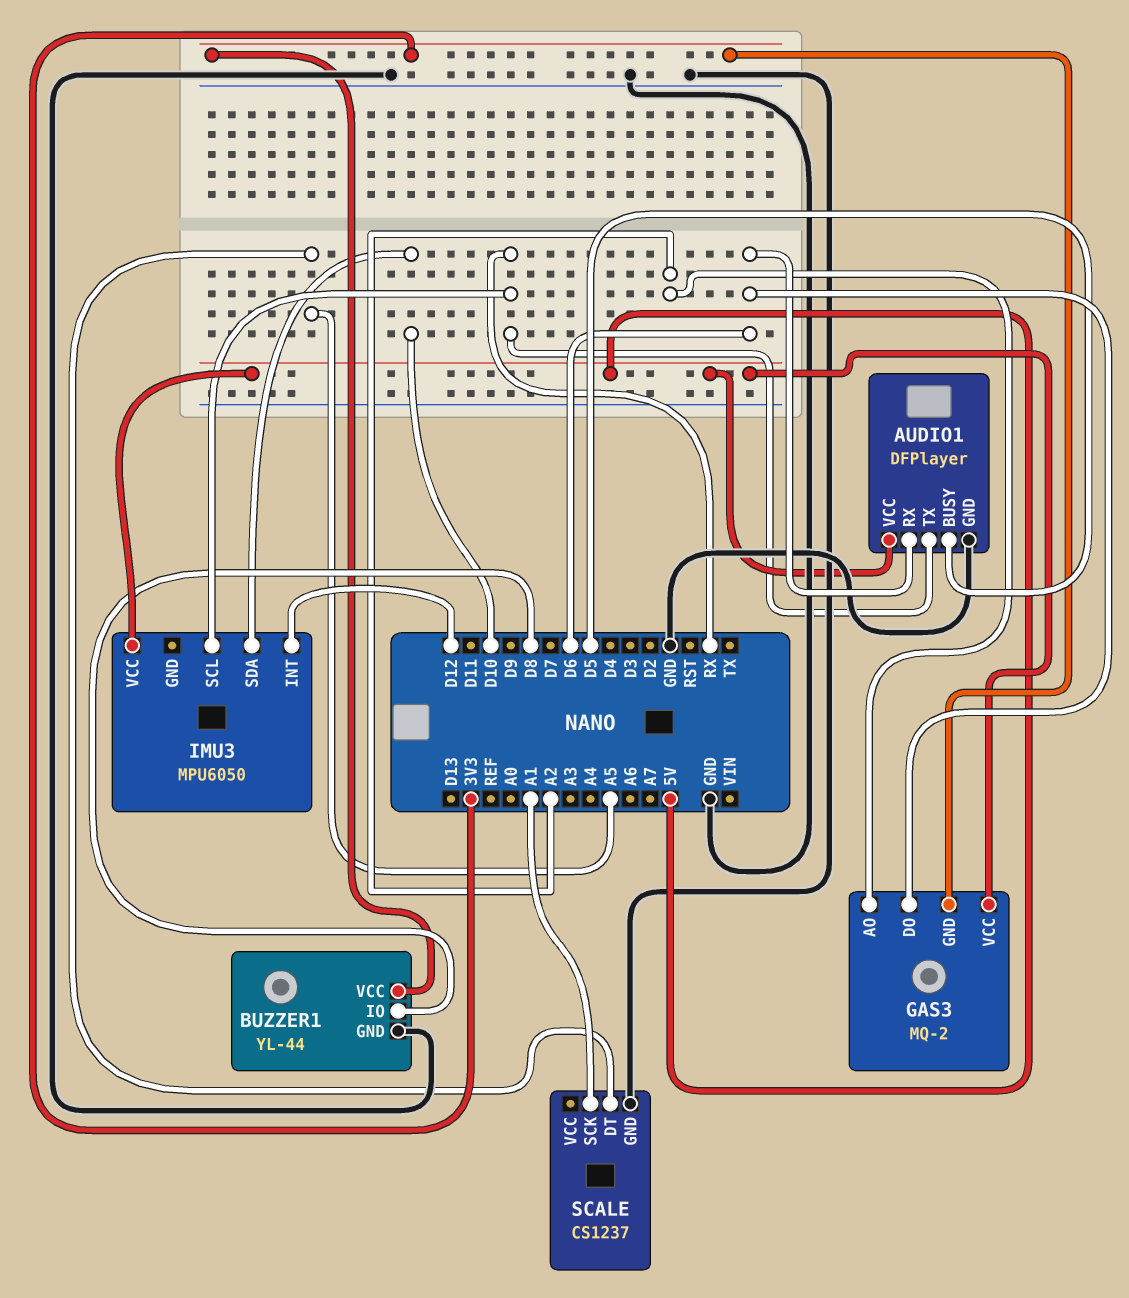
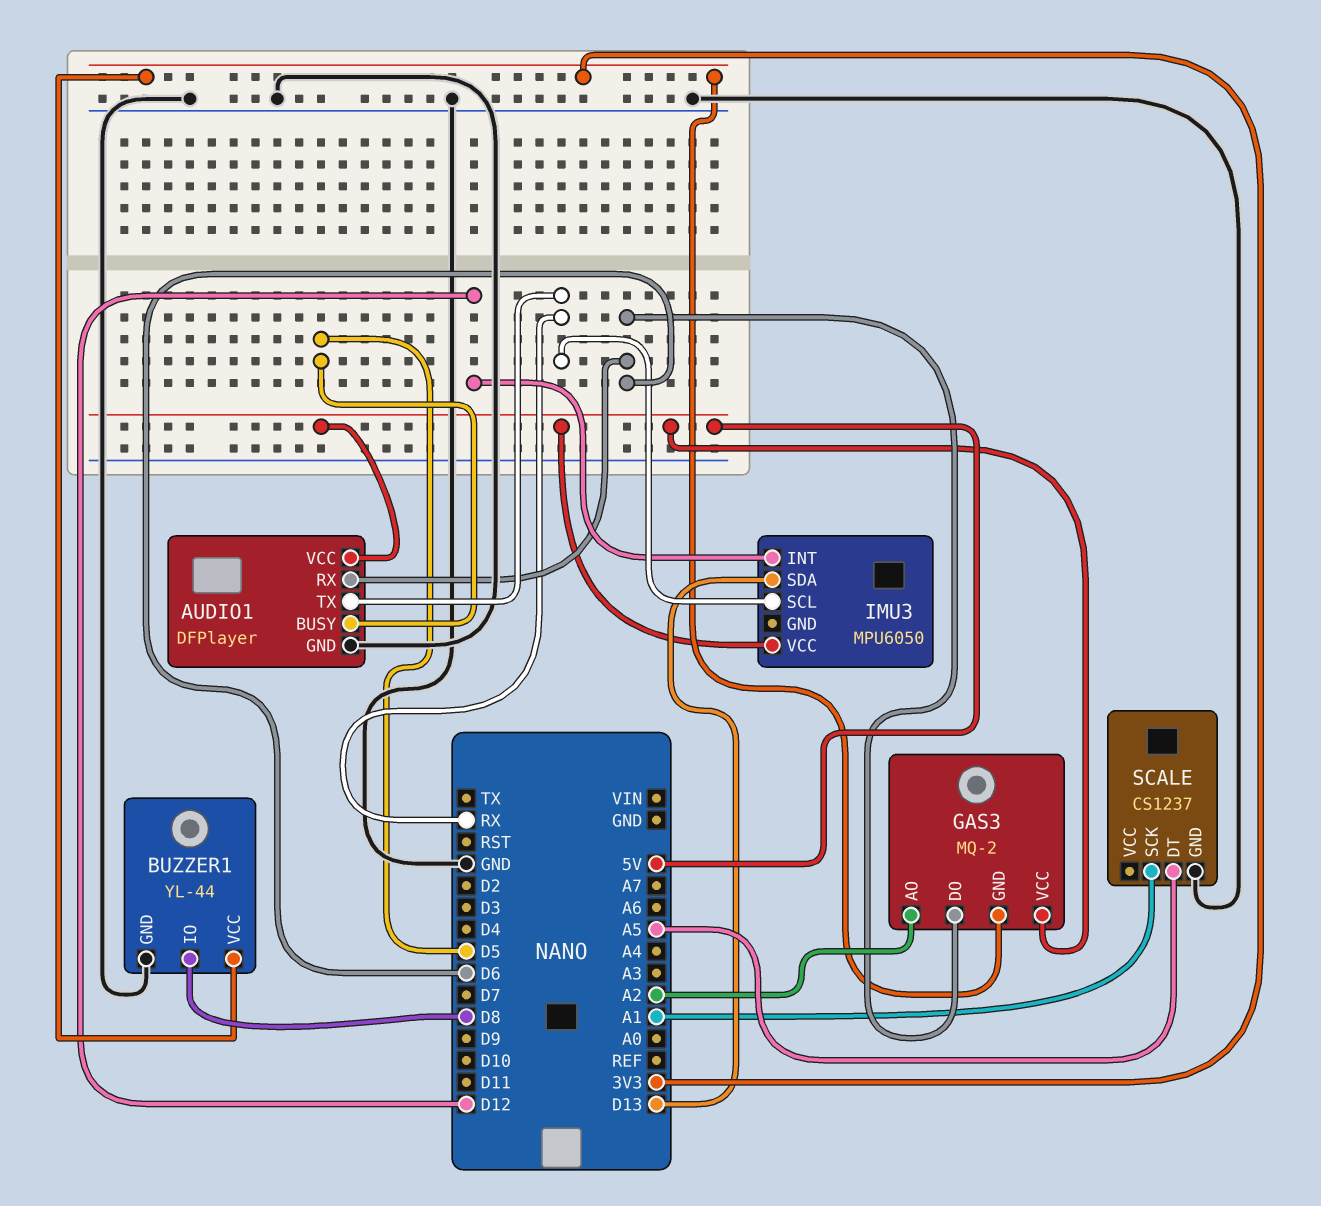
IMU3 pin SDA: D10 -> D13

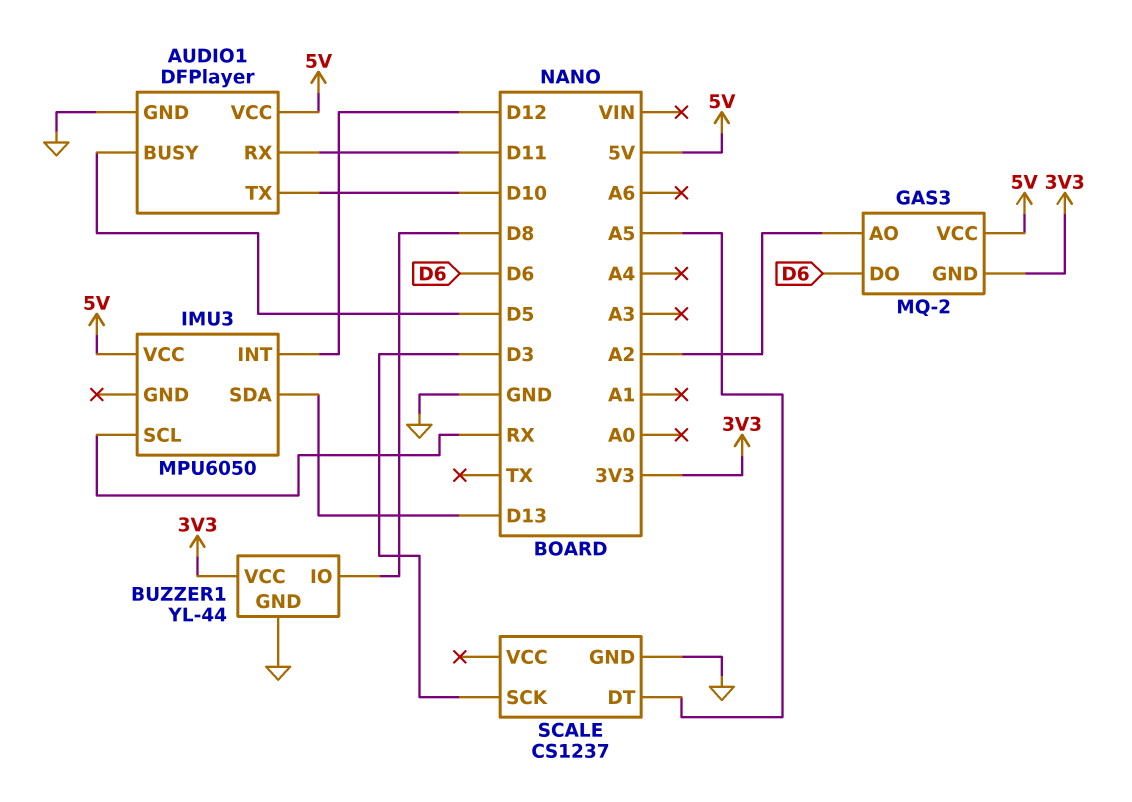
AUDIO1 pin RX: D6 -> D11
AUDIO1 pin TX: RX -> D10
SCALE pin SCK: A1 -> D3

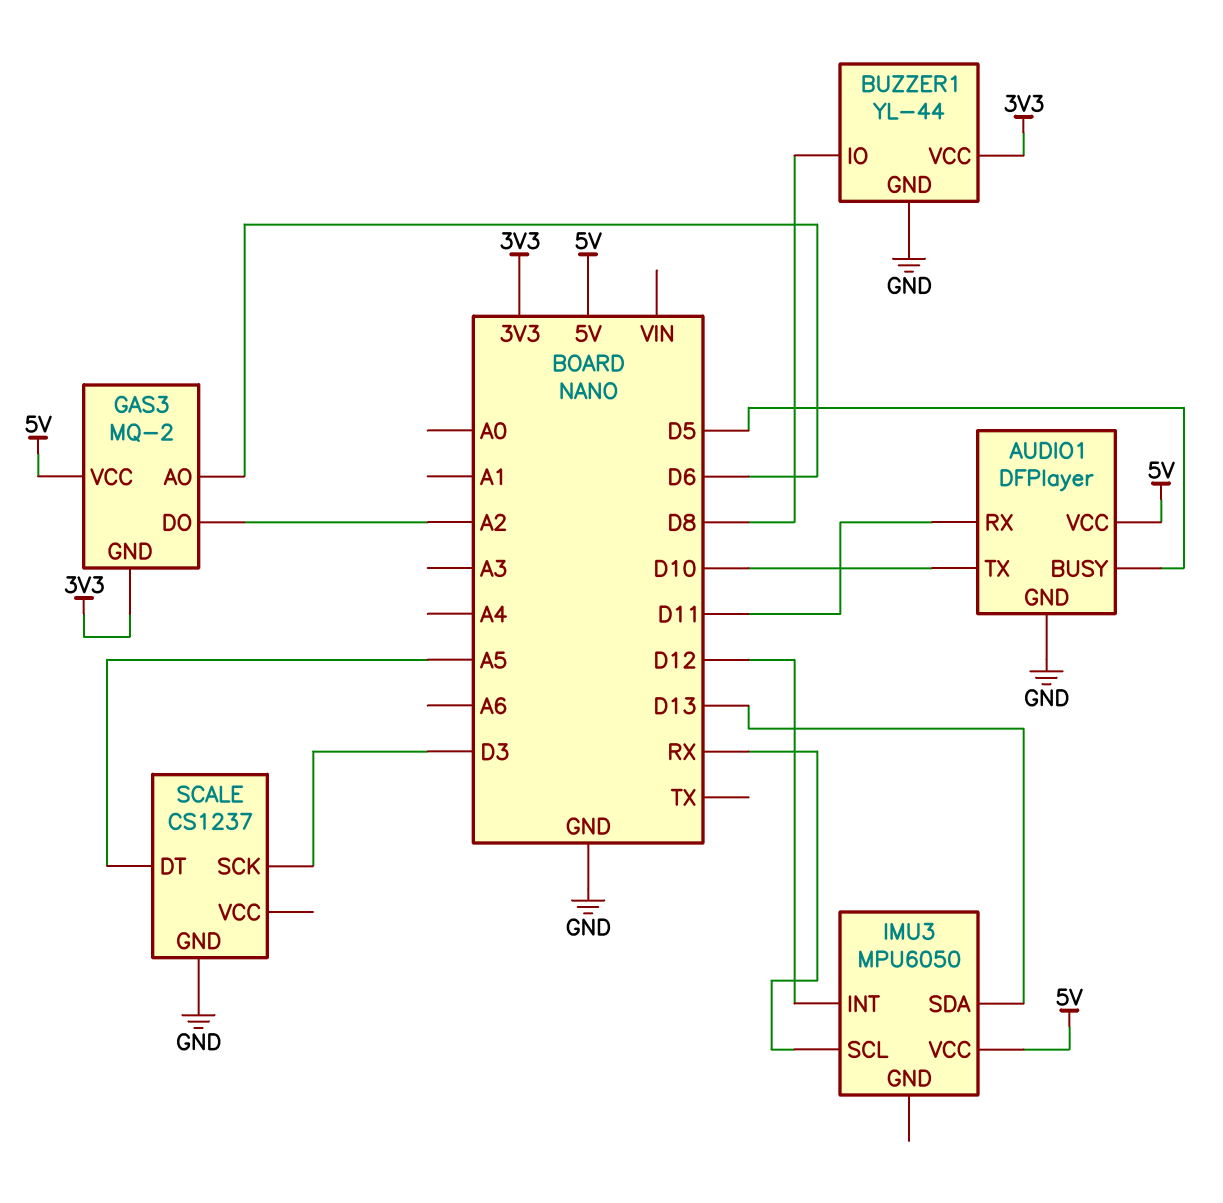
GAS3 pin AO: A2 -> D6
GAS3 pin DO: D6 -> A2

